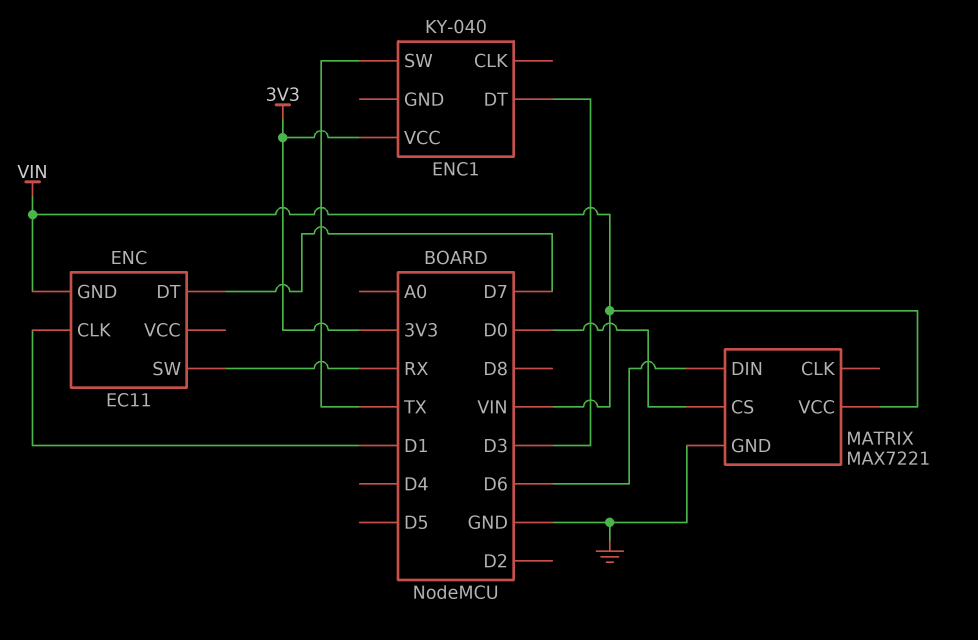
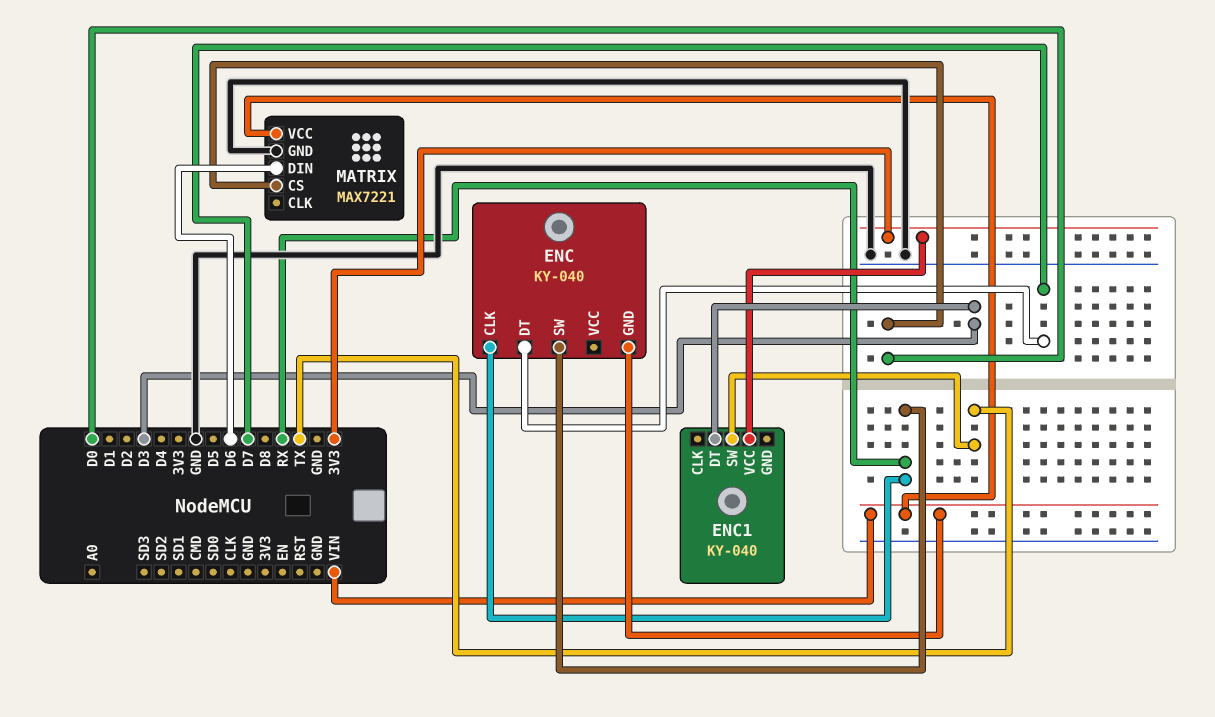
ENC: EC11 -> KY-040
ENC pin CLK: D1 -> RX

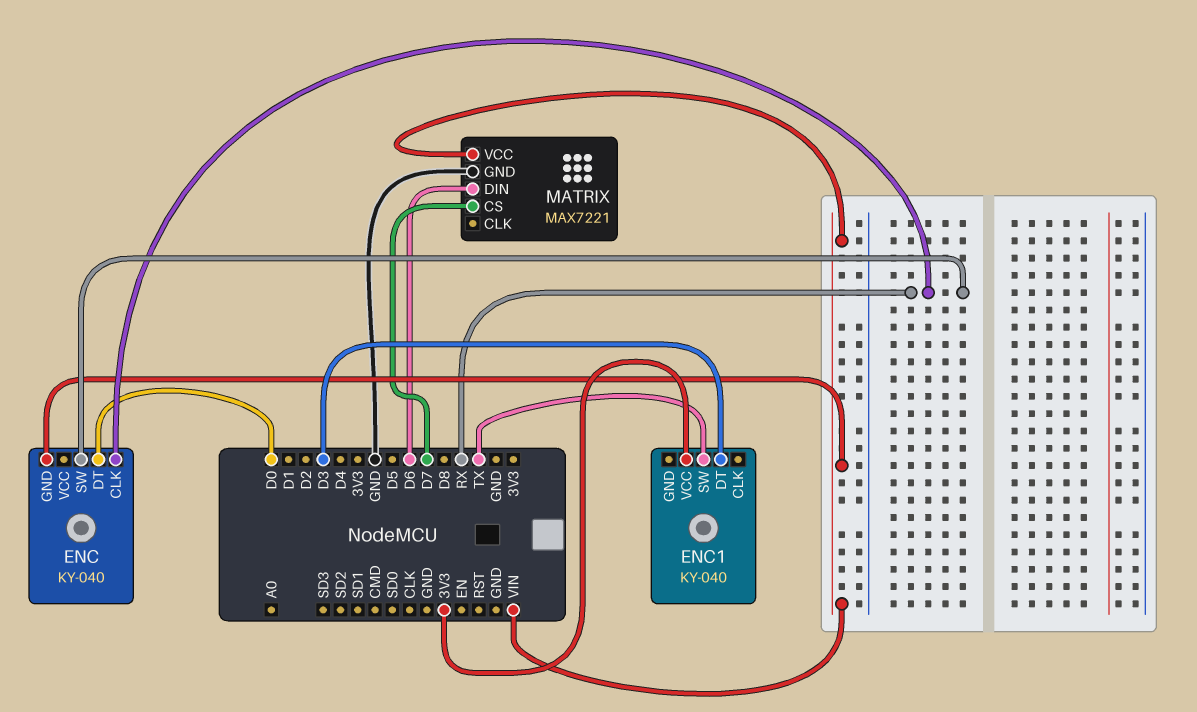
ENC pin DT: D7 -> D0
MATRIX pin CS: D0 -> D7

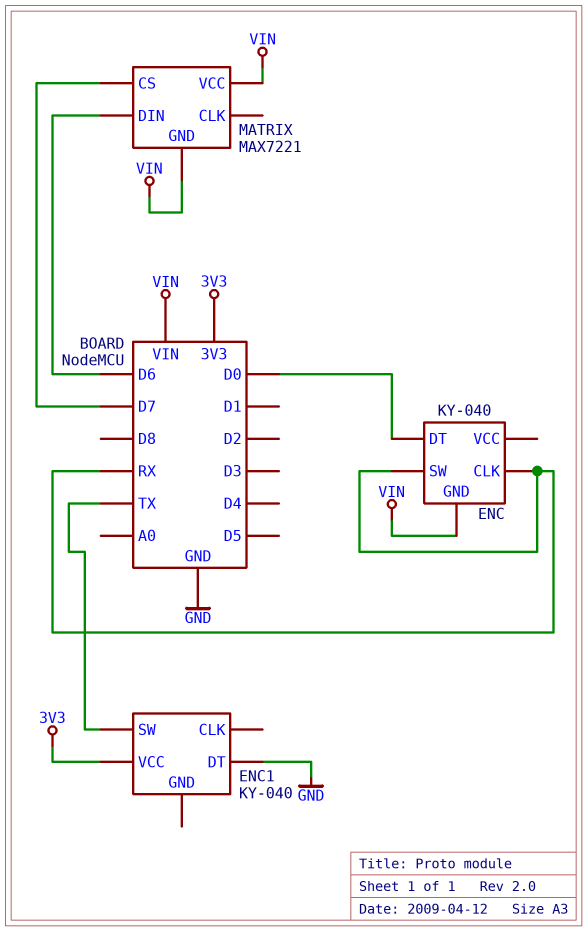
ENC1 pin DT: D3 -> GND
MATRIX pin GND: GND -> VIN

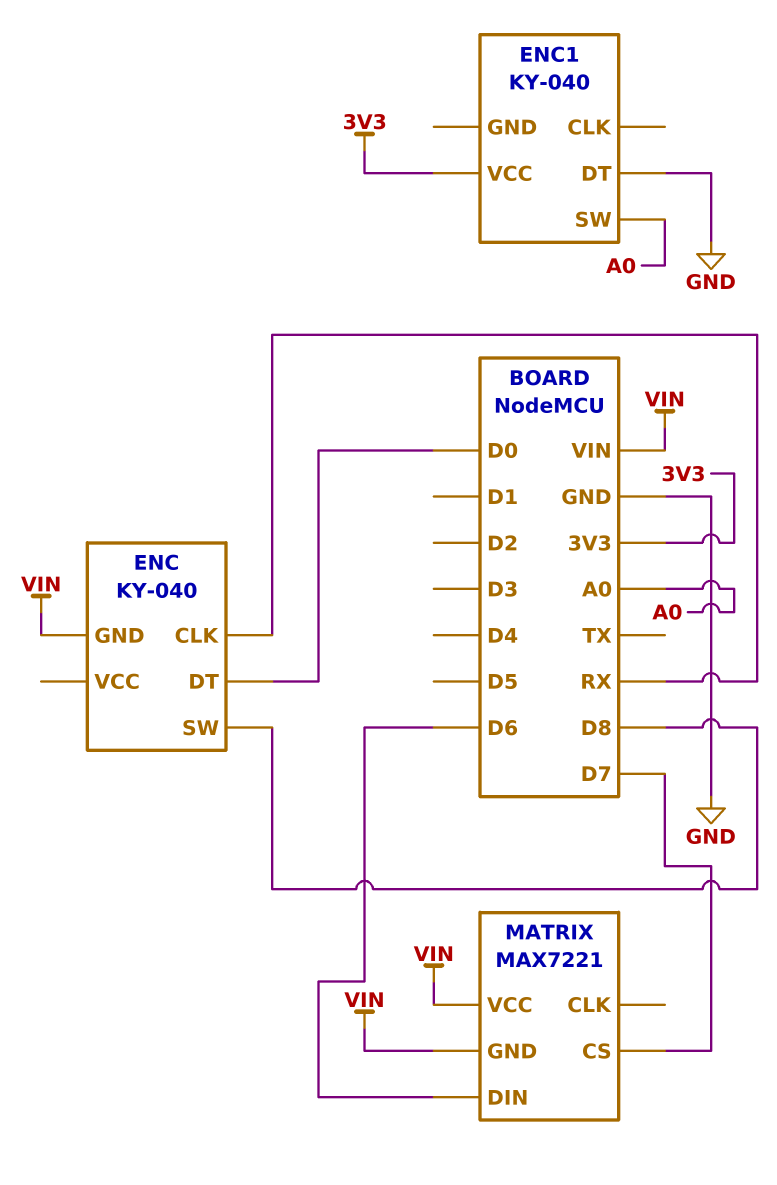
ENC pin SW: RX -> D8
ENC1 pin SW: TX -> A0

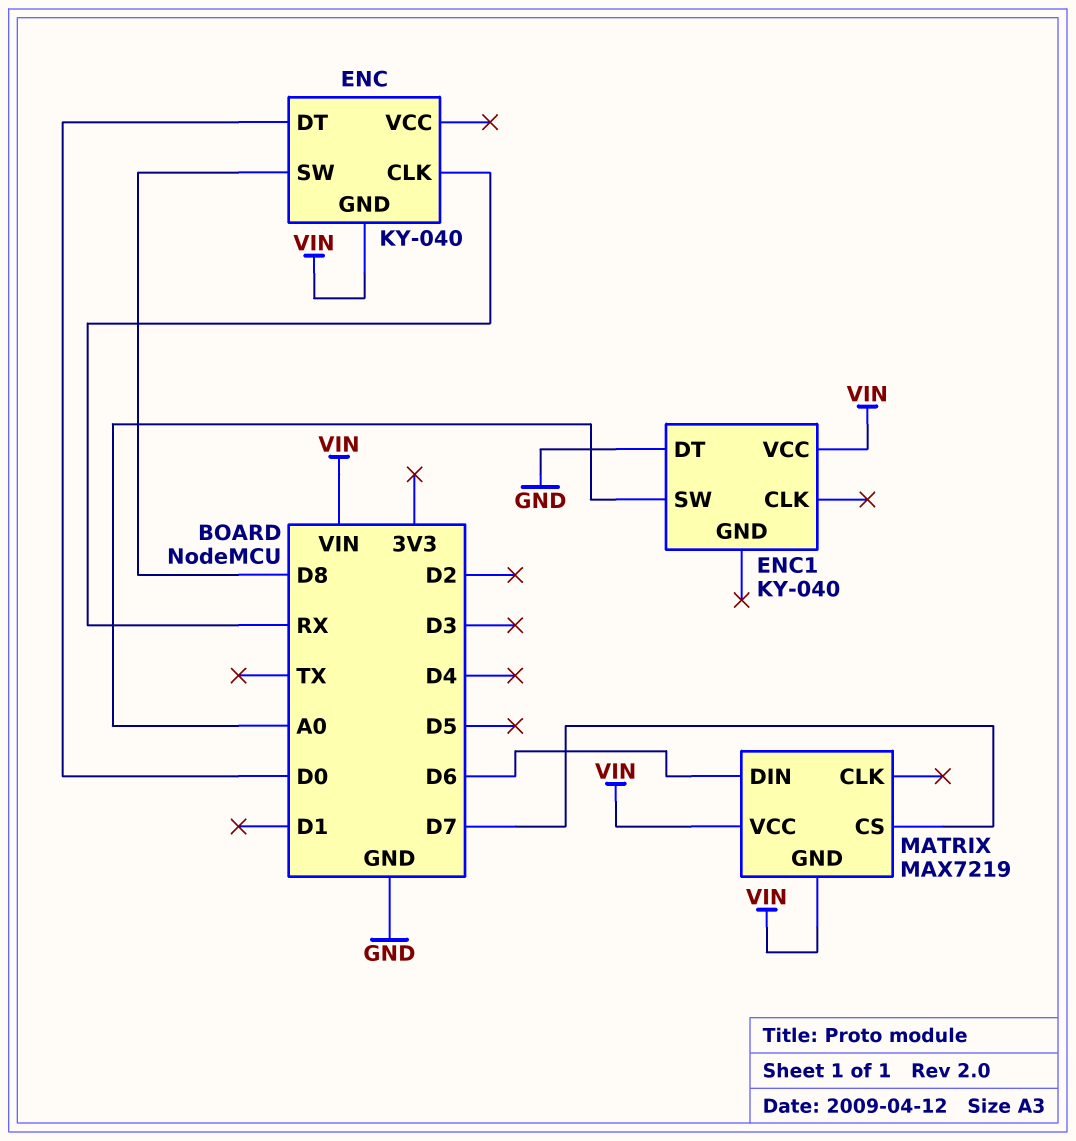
ENC1 pin VCC: 3V3 -> VIN
MATRIX: MAX7221 -> MAX7219

